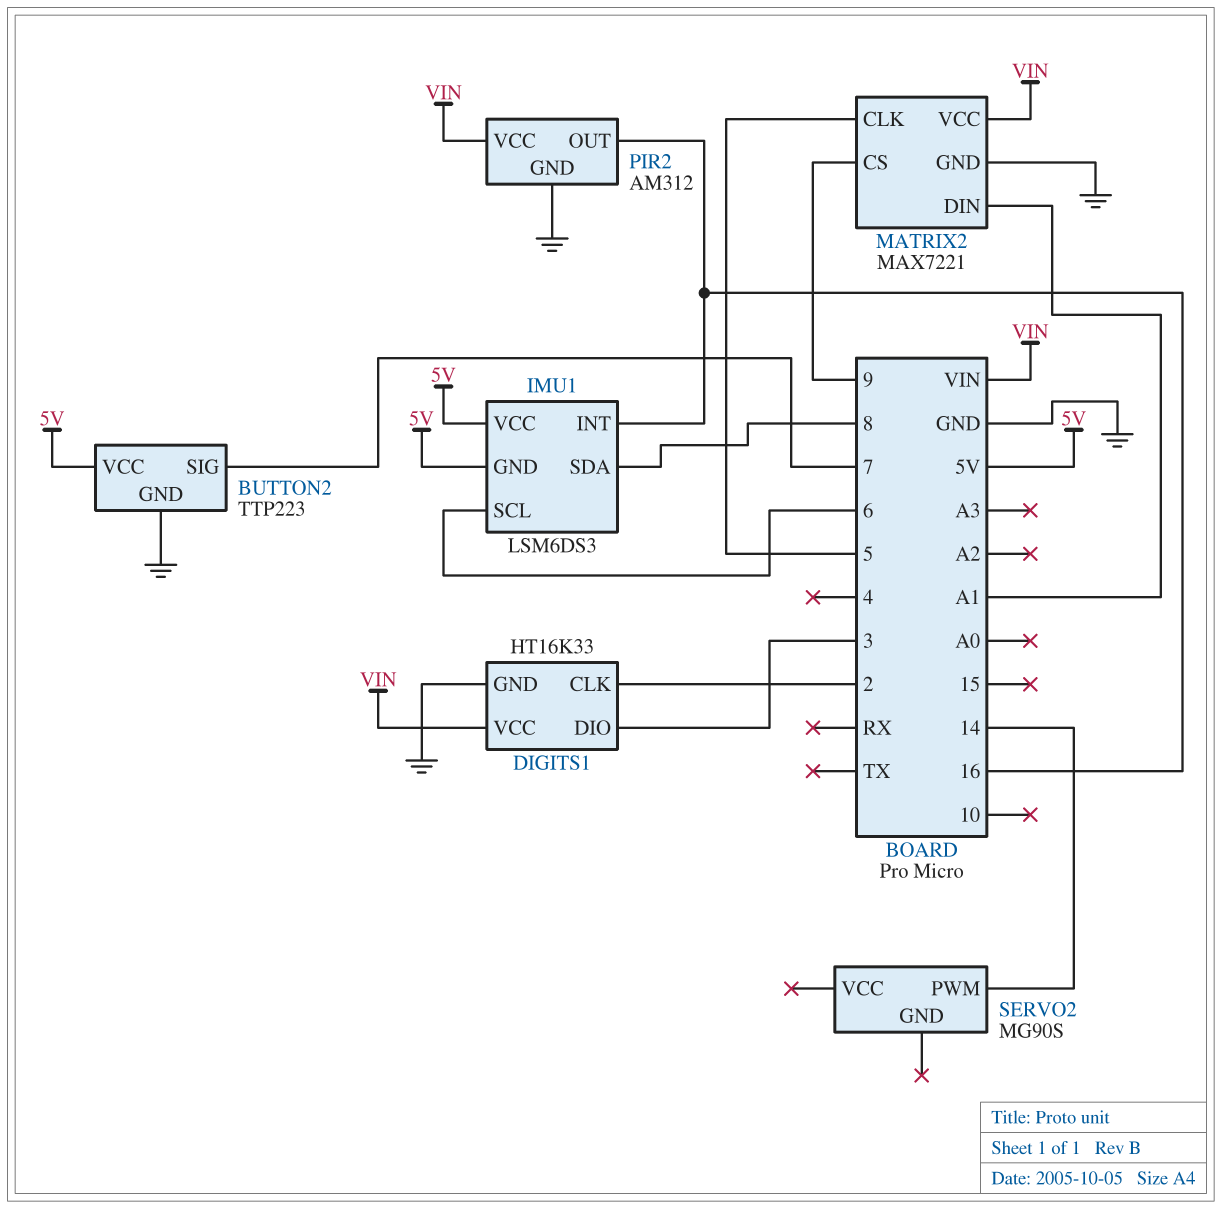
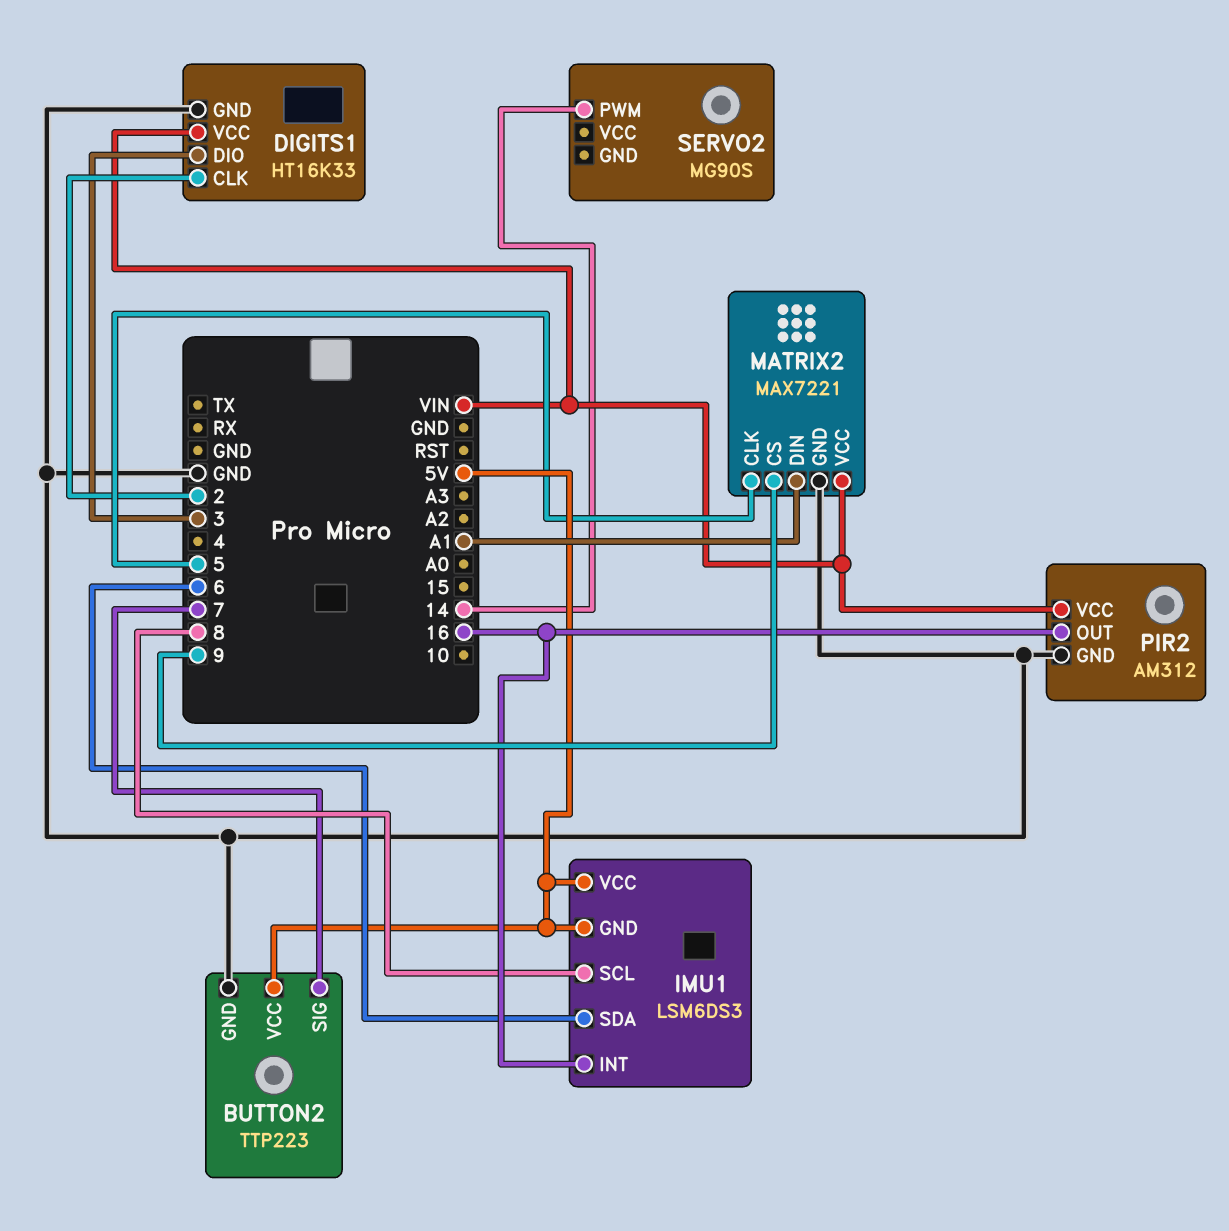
IMU1 pin SCL: 6 -> 8
IMU1 pin SDA: 8 -> 6

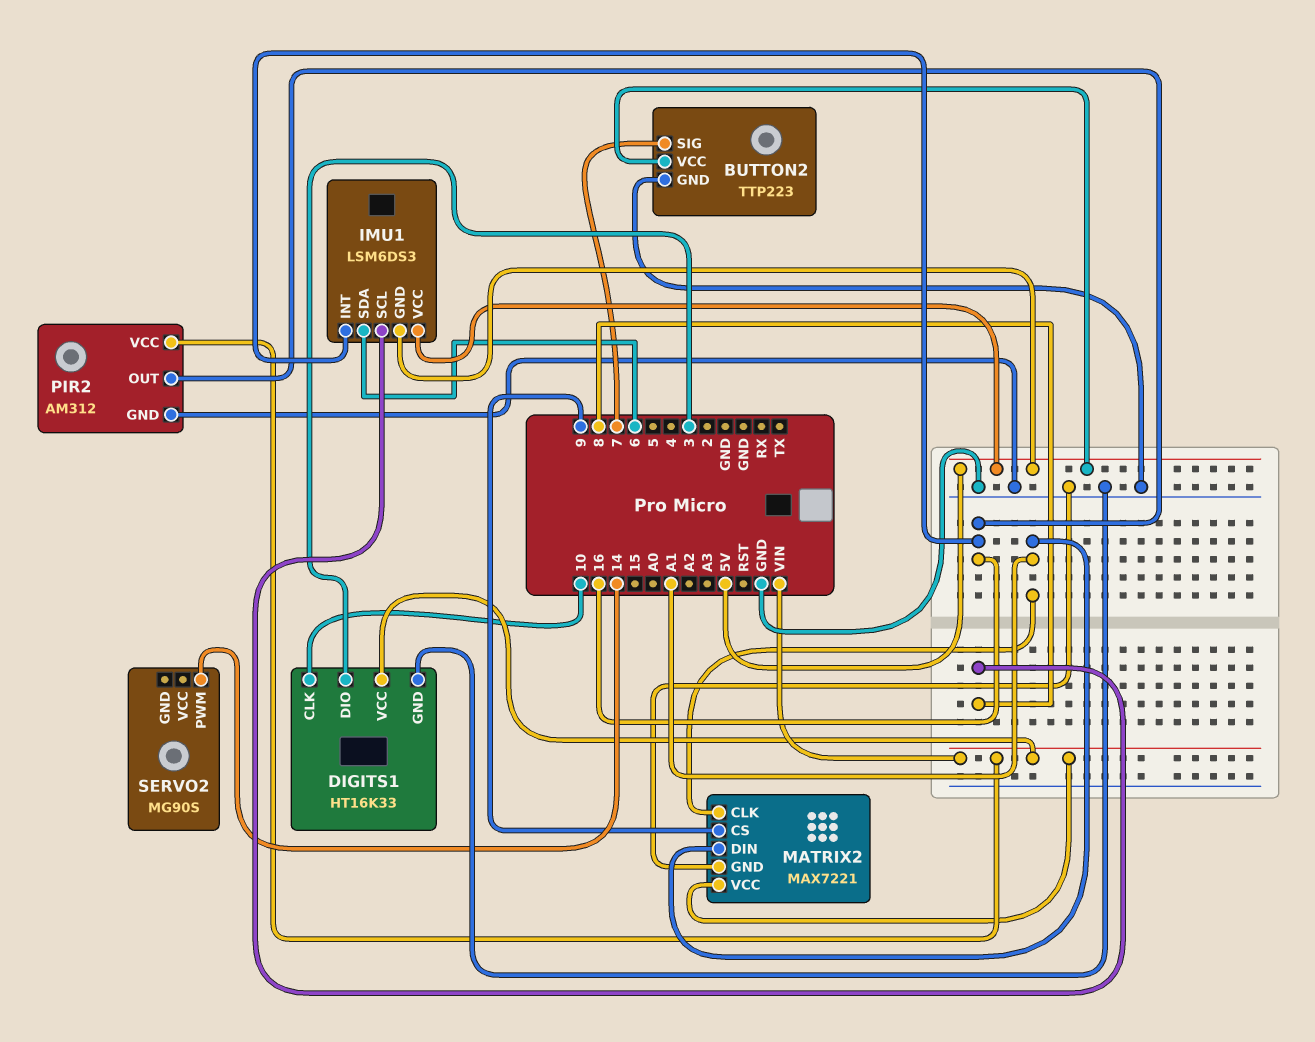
DIGITS1 pin CLK: 2 -> 10
MATRIX2 pin CLK: 5 -> A1

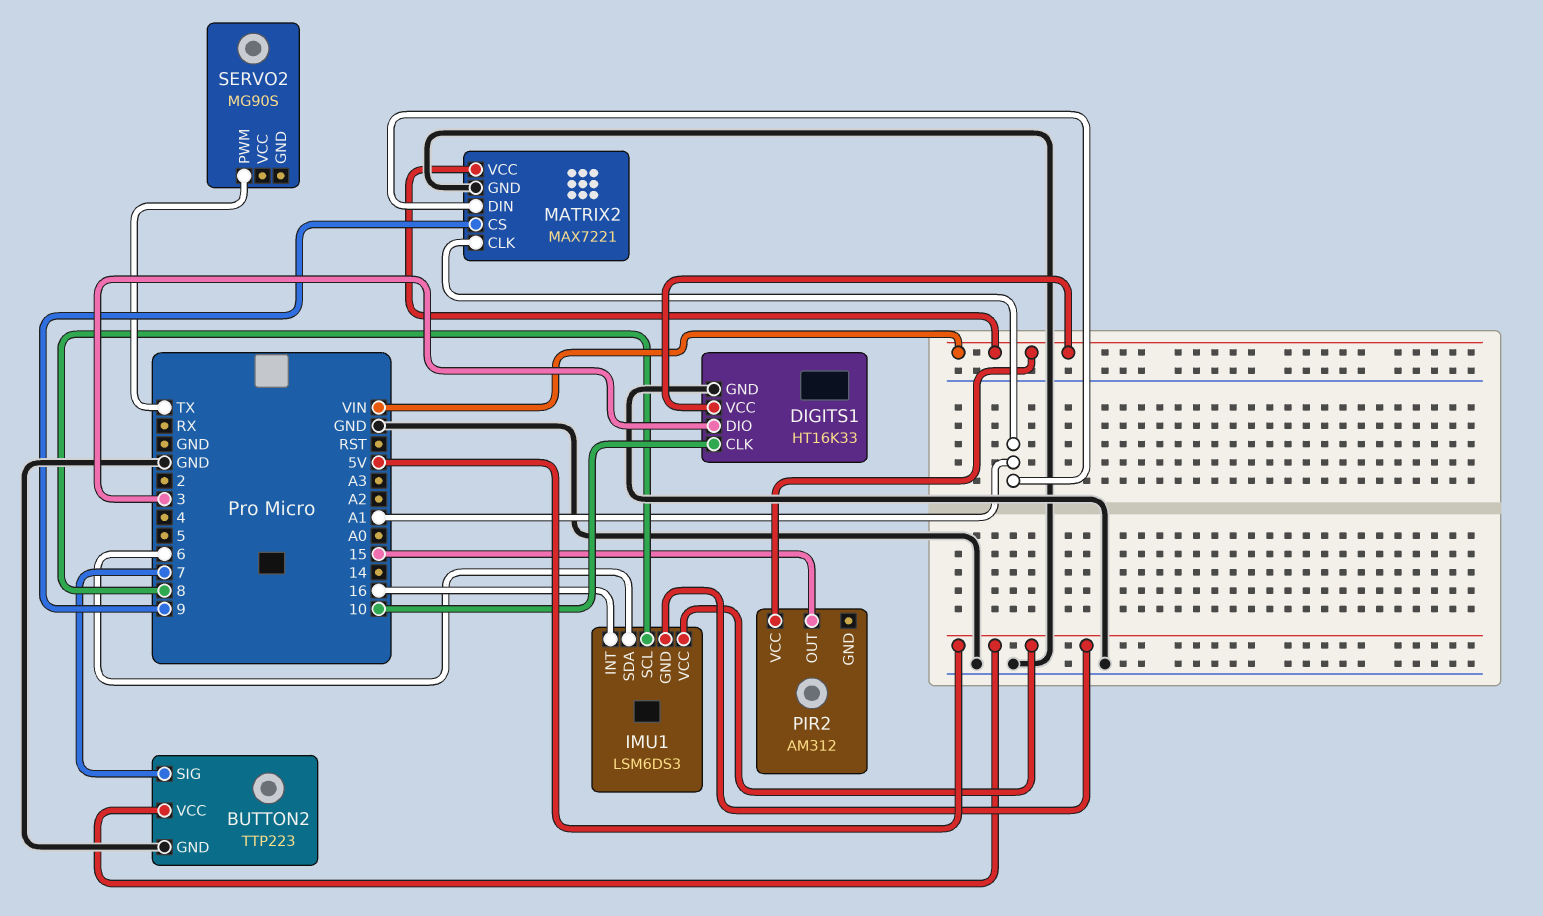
PIR2 pin GND: GND -> none
PIR2 pin OUT: 16 -> 15
SERVO2 pin PWM: 14 -> TX

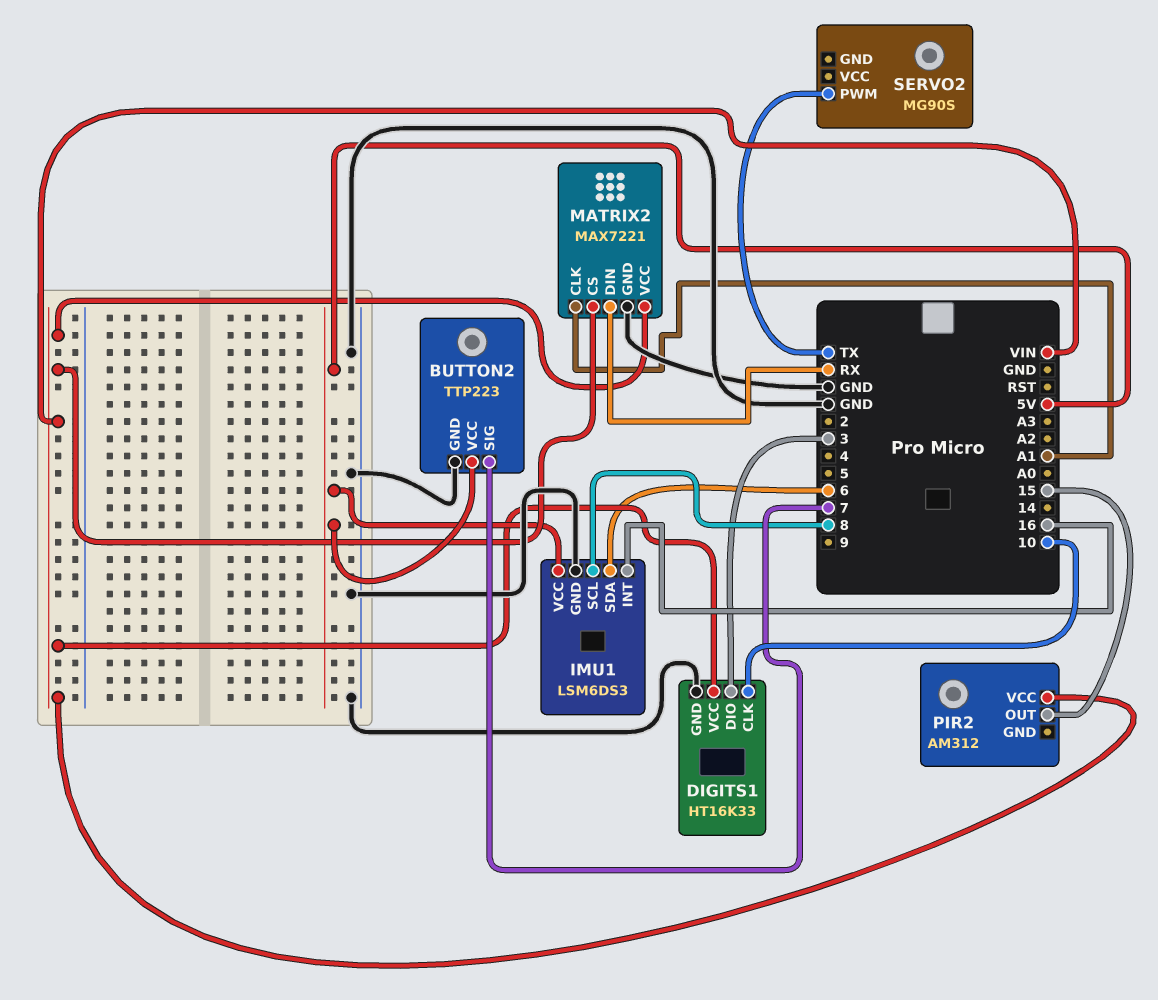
IMU1 pin GND: 5V -> GND
MATRIX2 pin CS: 9 -> VIN
MATRIX2 pin DIN: A1 -> RX

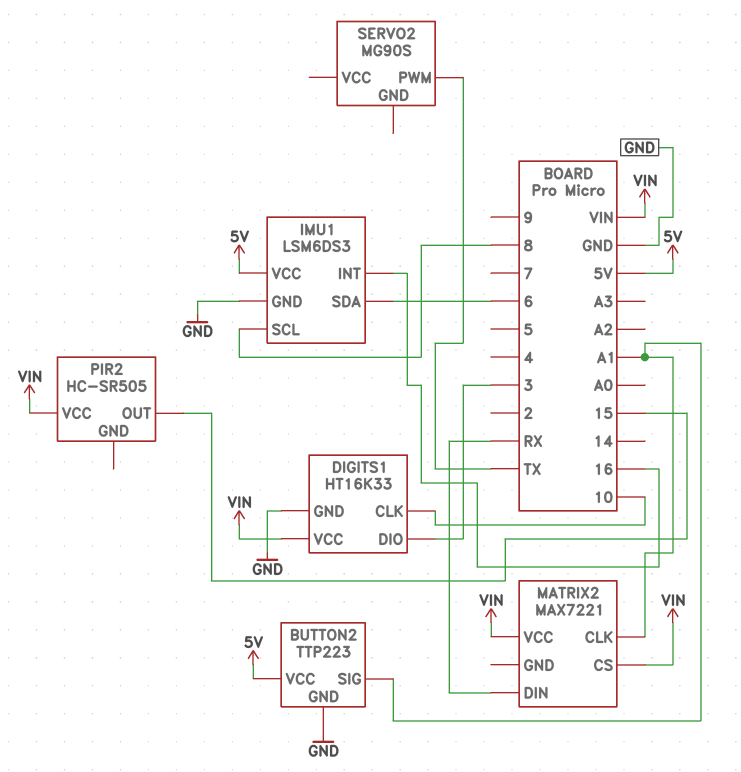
BUTTON2 pin SIG: 7 -> A1
MATRIX2 pin GND: GND -> none
PIR2: AM312 -> HC-SR505

